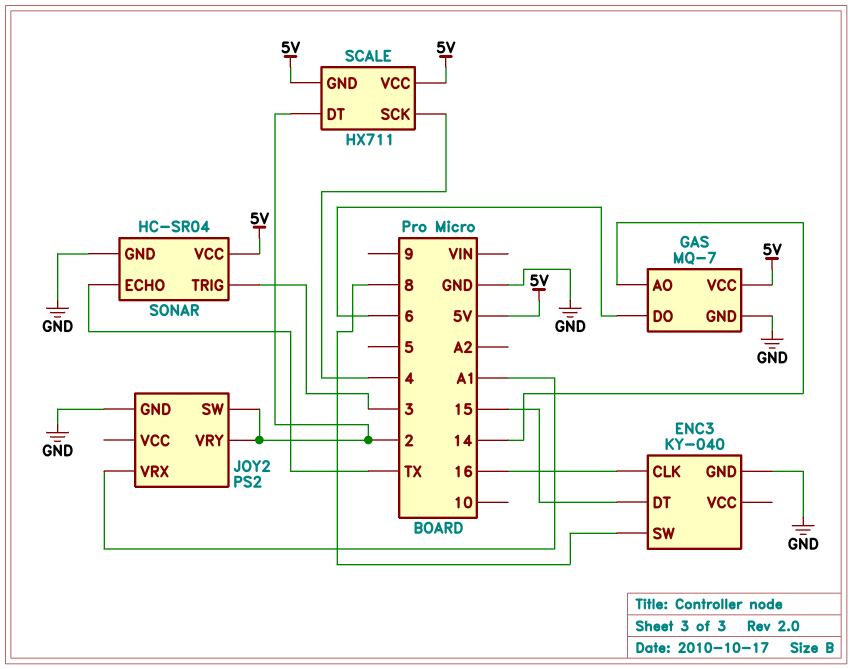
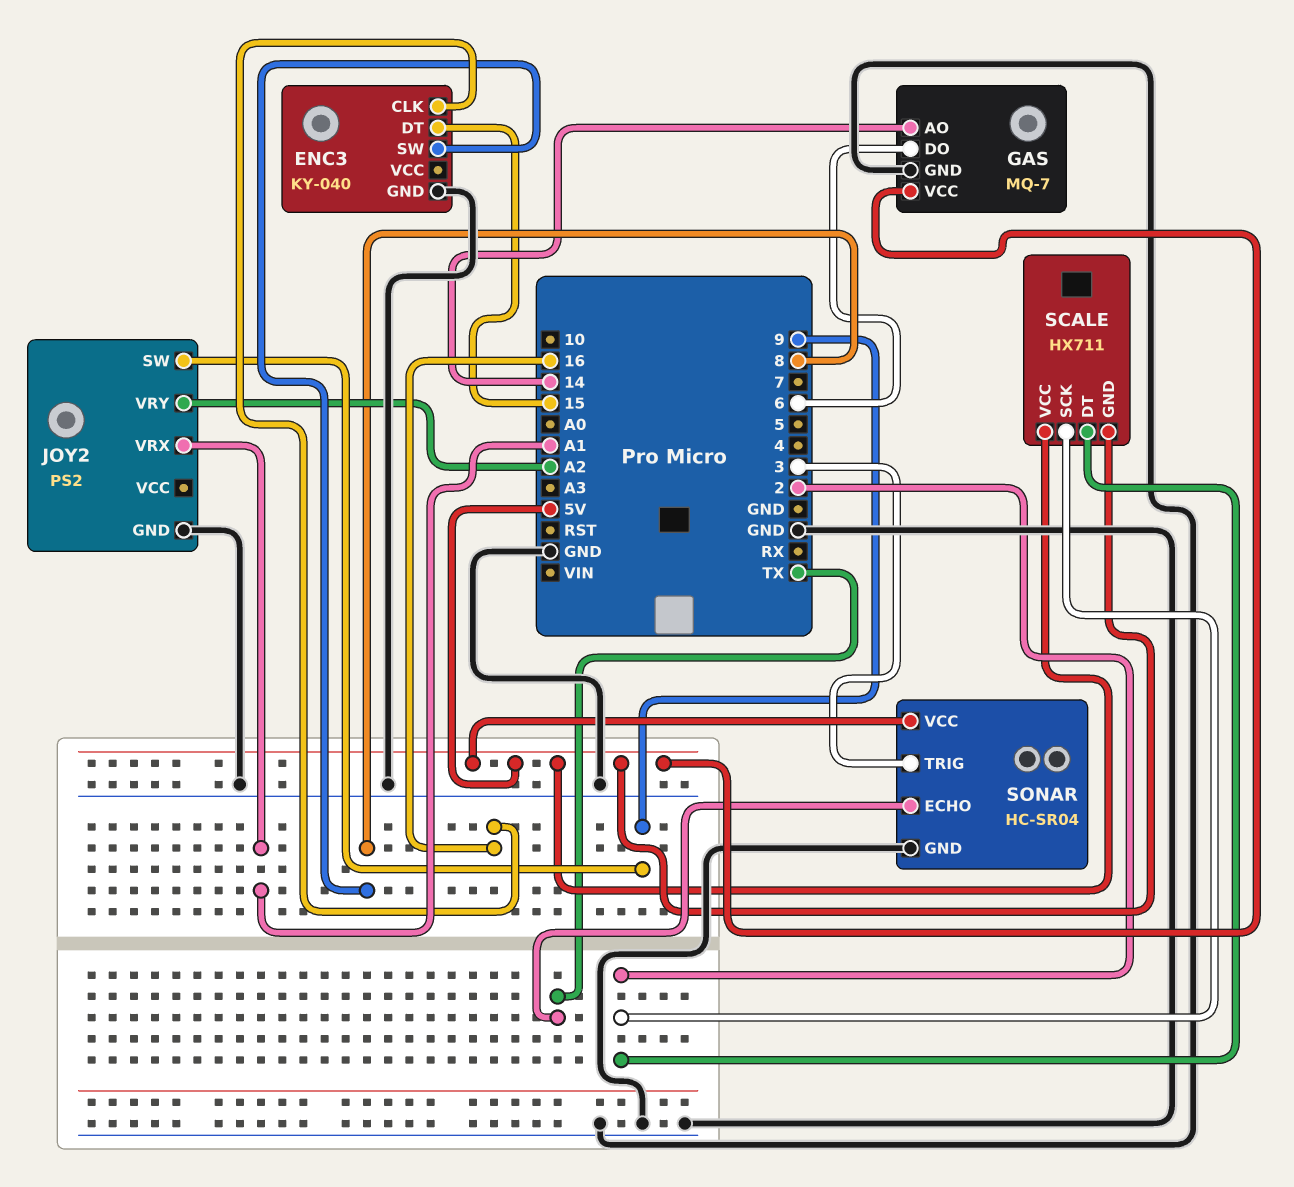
JOY2 pin SW: 2 -> 9
JOY2 pin VRY: 2 -> A2
SCALE pin SCK: 4 -> 2

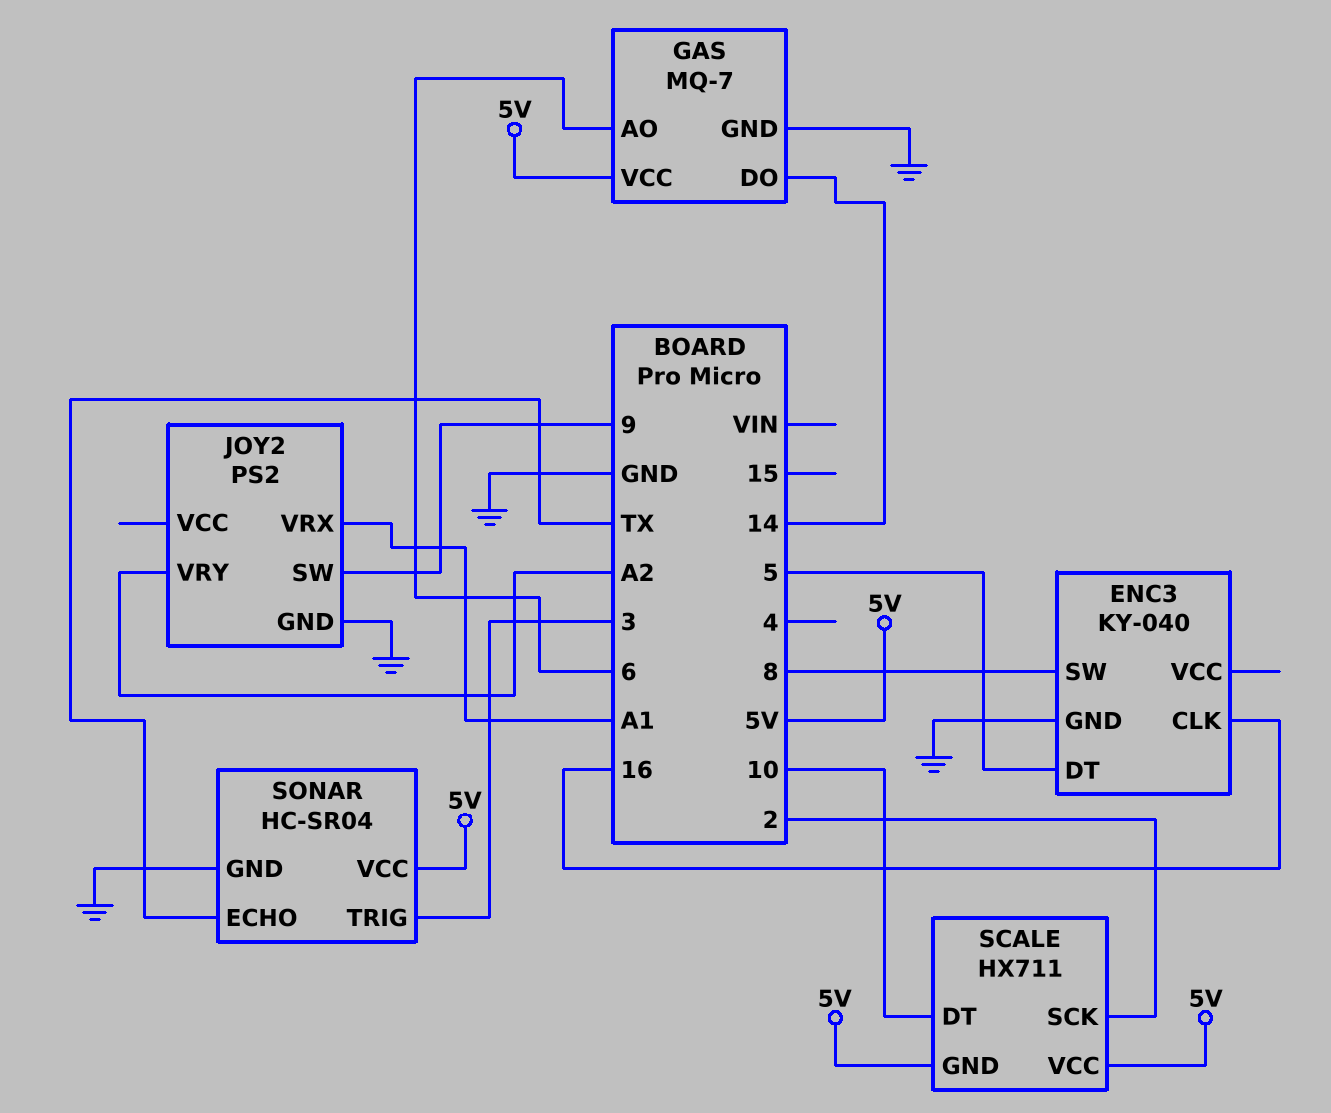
ENC3 pin DT: 15 -> 5
GAS pin AO: 14 -> 6
GAS pin DO: 6 -> 14
SCALE pin DT: 2 -> 10

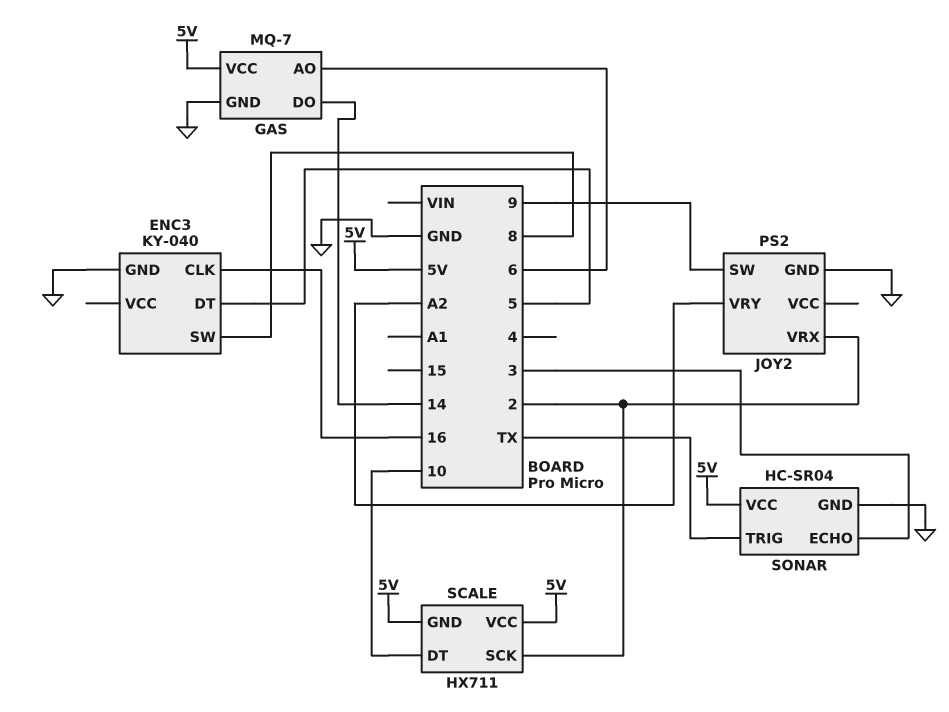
JOY2 pin VRX: A1 -> 2
SONAR pin ECHO: TX -> 3
SONAR pin TRIG: 3 -> TX

